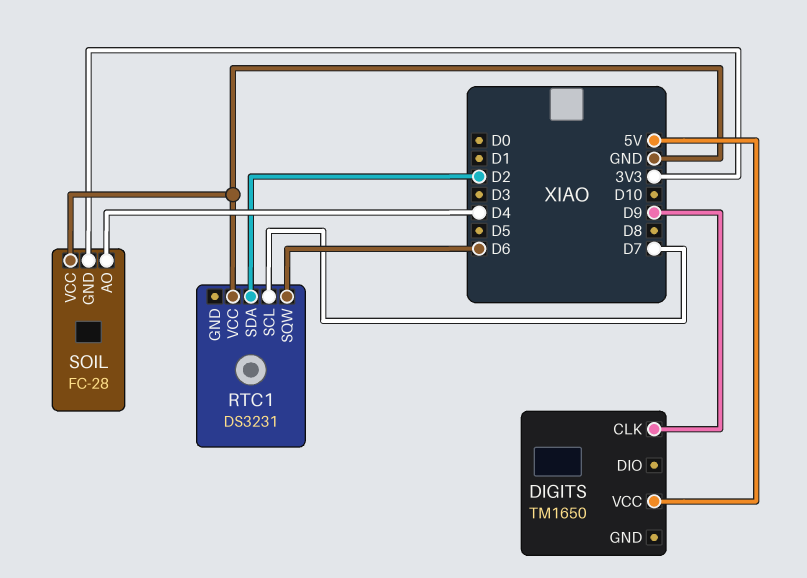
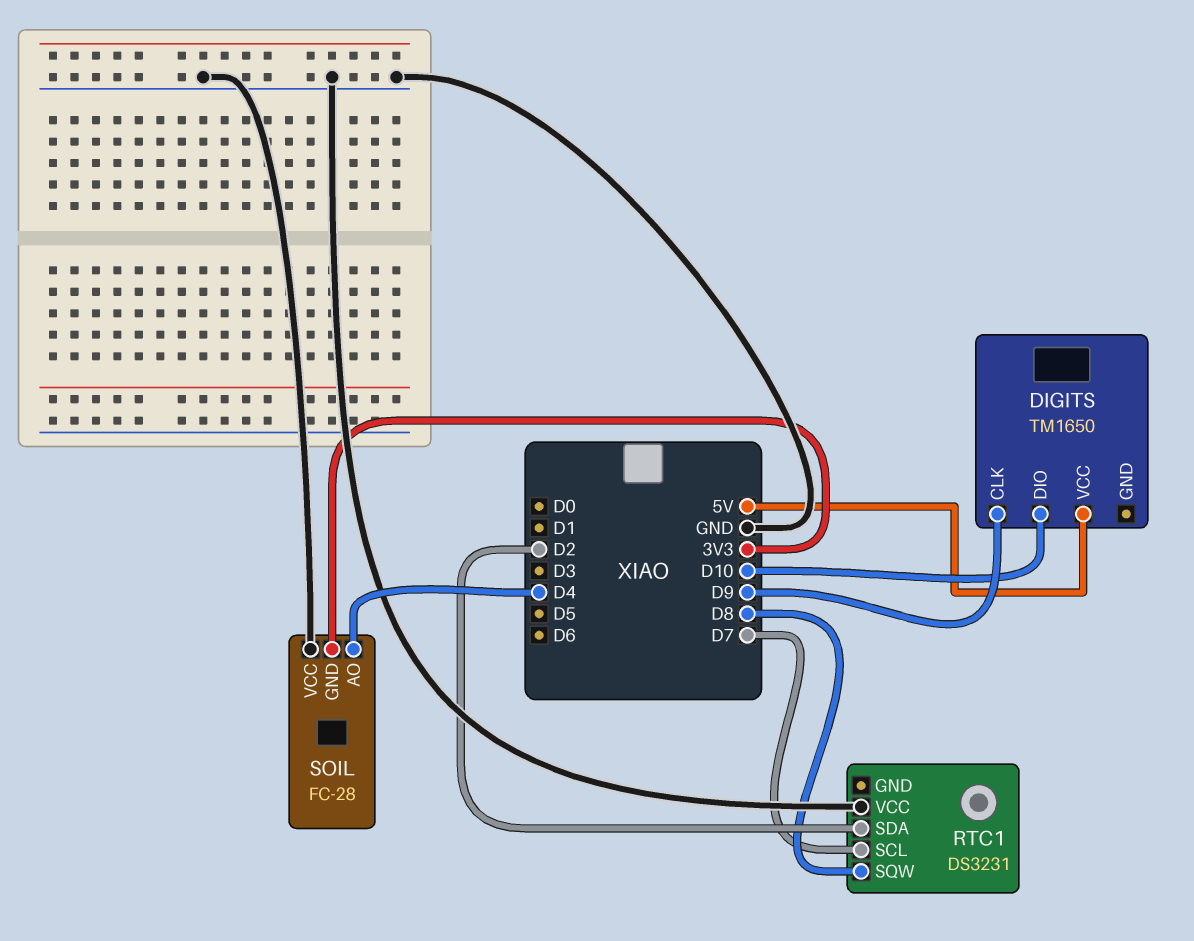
DIGITS pin DIO: none -> D10
RTC1 pin SQW: D6 -> D8

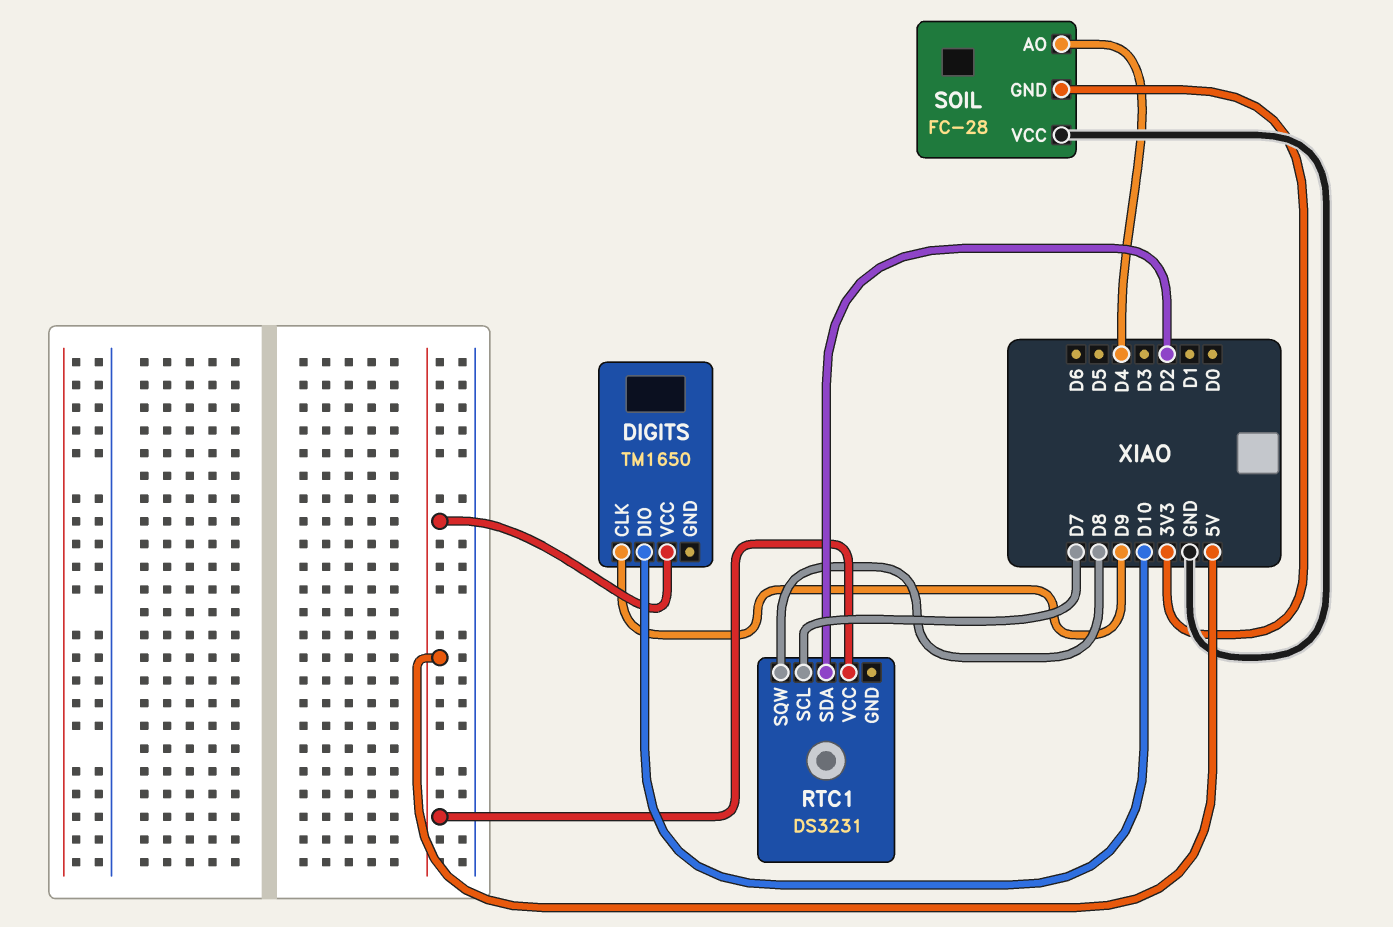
RTC1 pin VCC: GND -> 5V

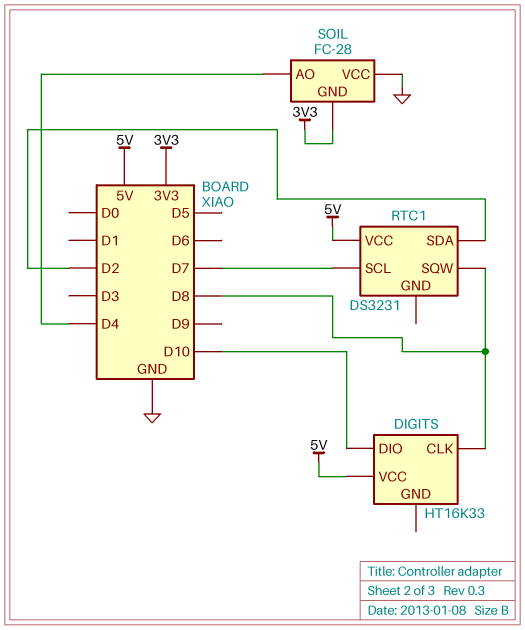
DIGITS: TM1650 -> HT16K33
DIGITS pin CLK: D9 -> D8

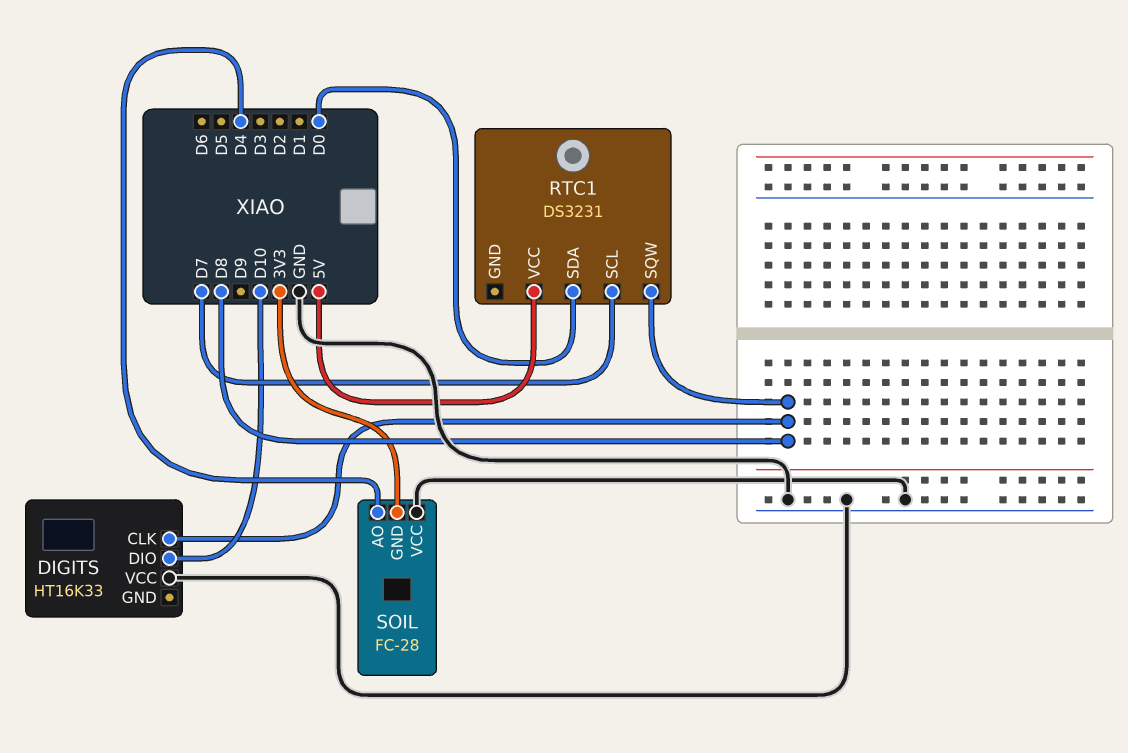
DIGITS pin VCC: 5V -> GND
RTC1 pin SDA: D2 -> D0

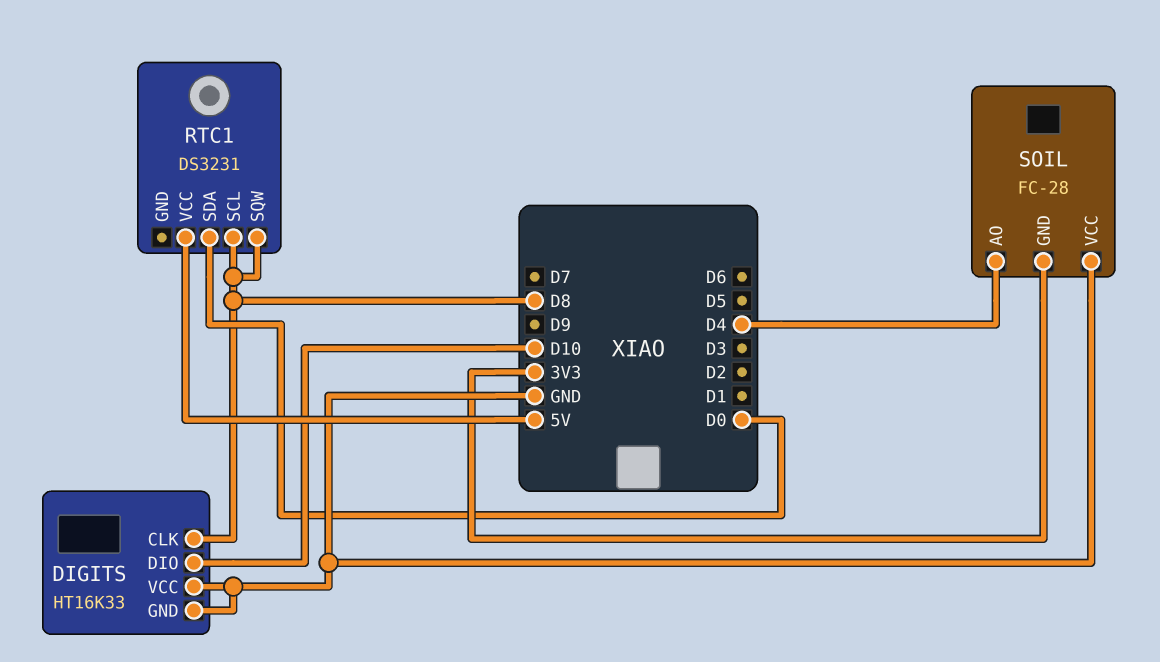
DIGITS pin GND: none -> GND
RTC1 pin SCL: D7 -> D8

